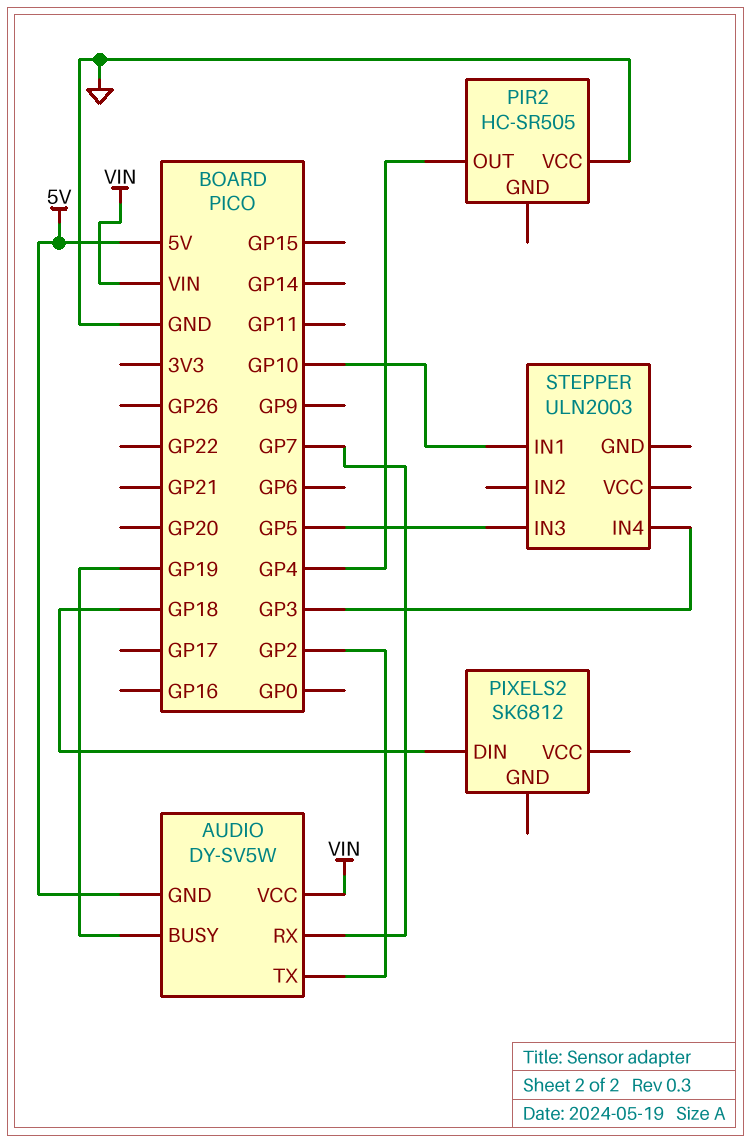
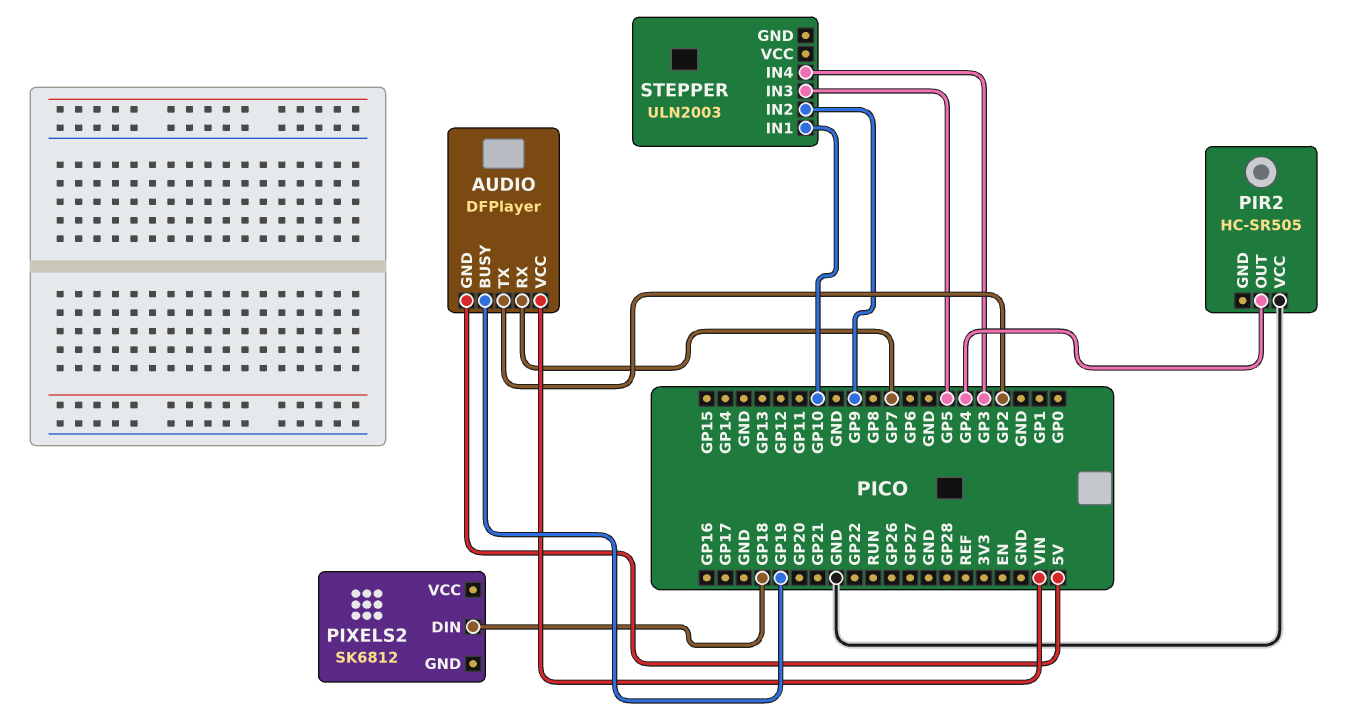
AUDIO: DY-SV5W -> DFPlayer
STEPPER pin IN2: none -> GP9

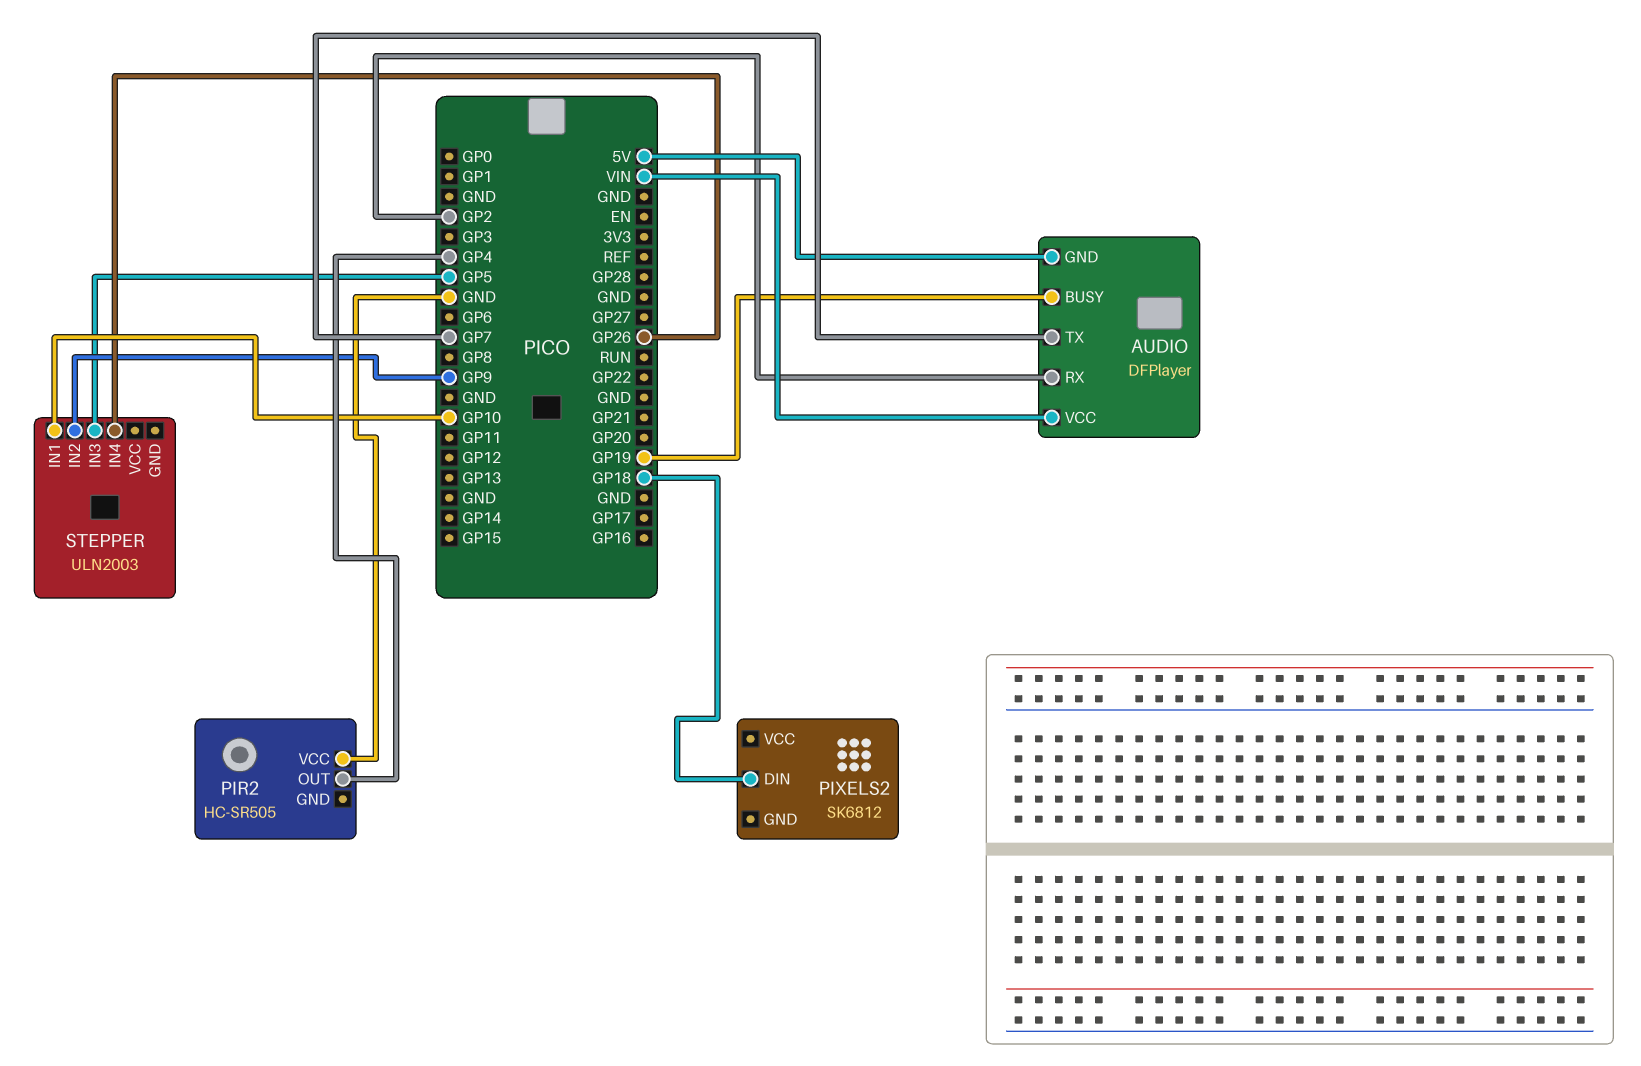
AUDIO pin RX: GP7 -> GP2
AUDIO pin TX: GP2 -> GP7
STEPPER pin IN4: GP3 -> GP26

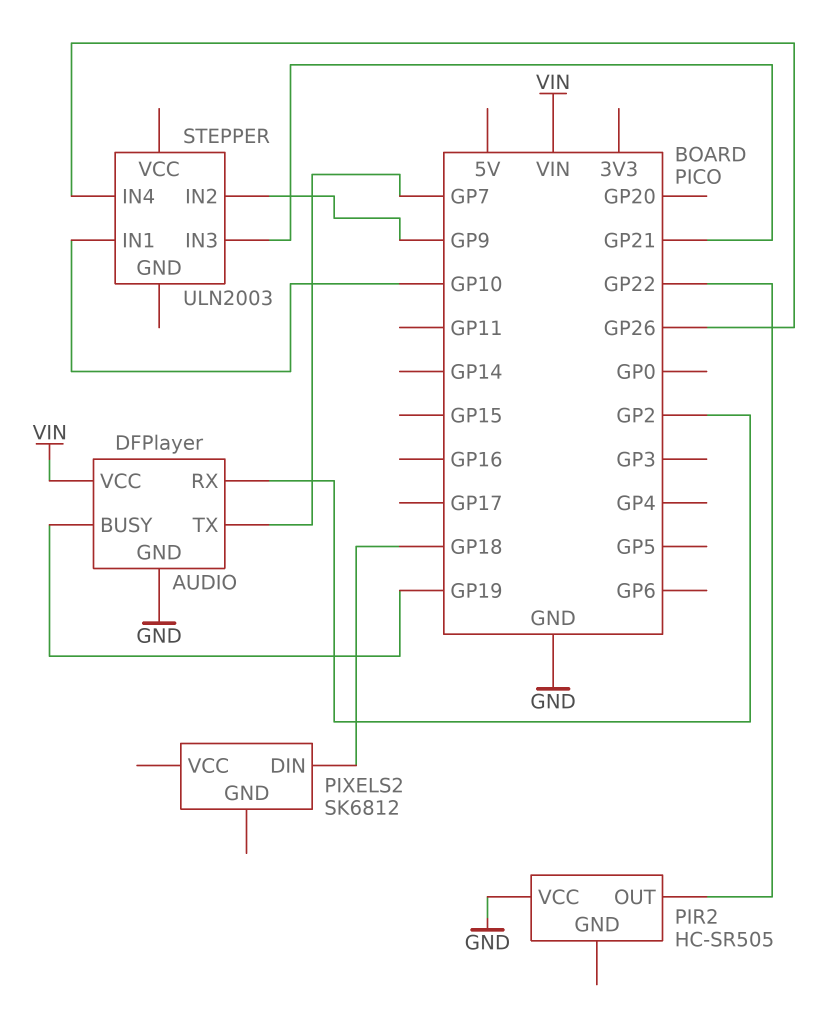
AUDIO pin GND: 5V -> GND
PIR2 pin OUT: GP4 -> GP22
STEPPER pin IN3: GP5 -> GP21

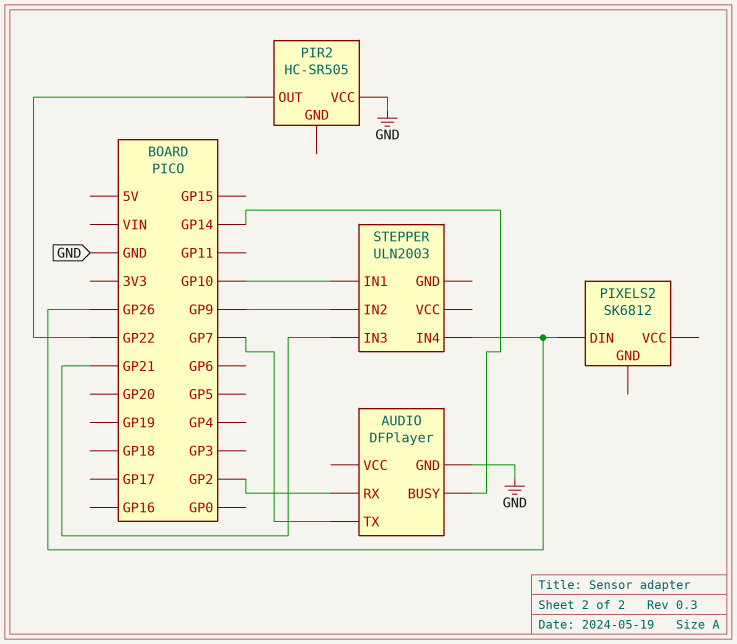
AUDIO pin BUSY: GP19 -> GP14
AUDIO pin VCC: VIN -> none
PIXELS2 pin DIN: GP18 -> GP26

